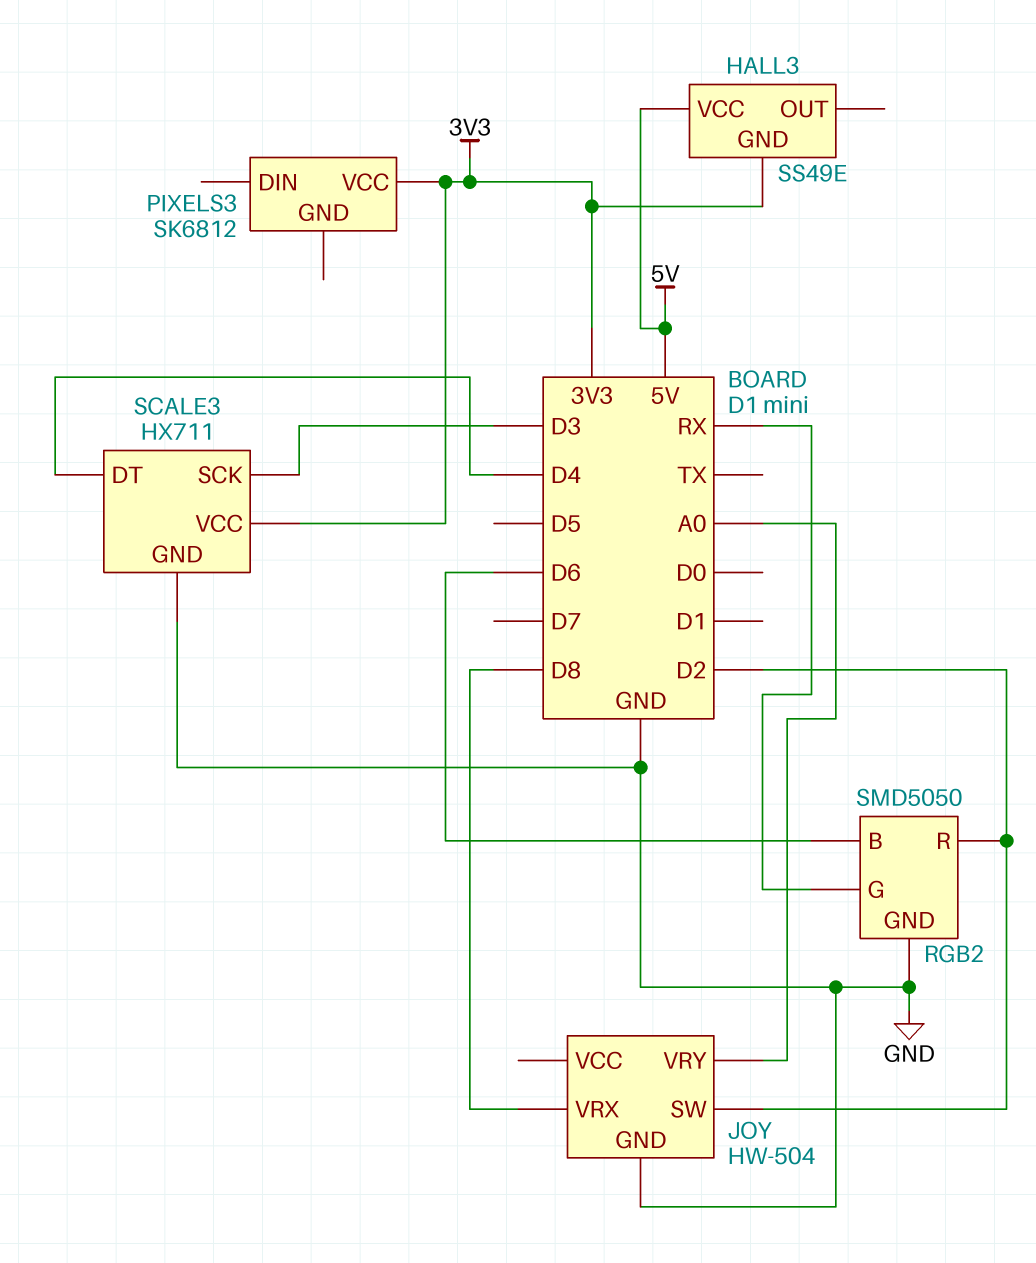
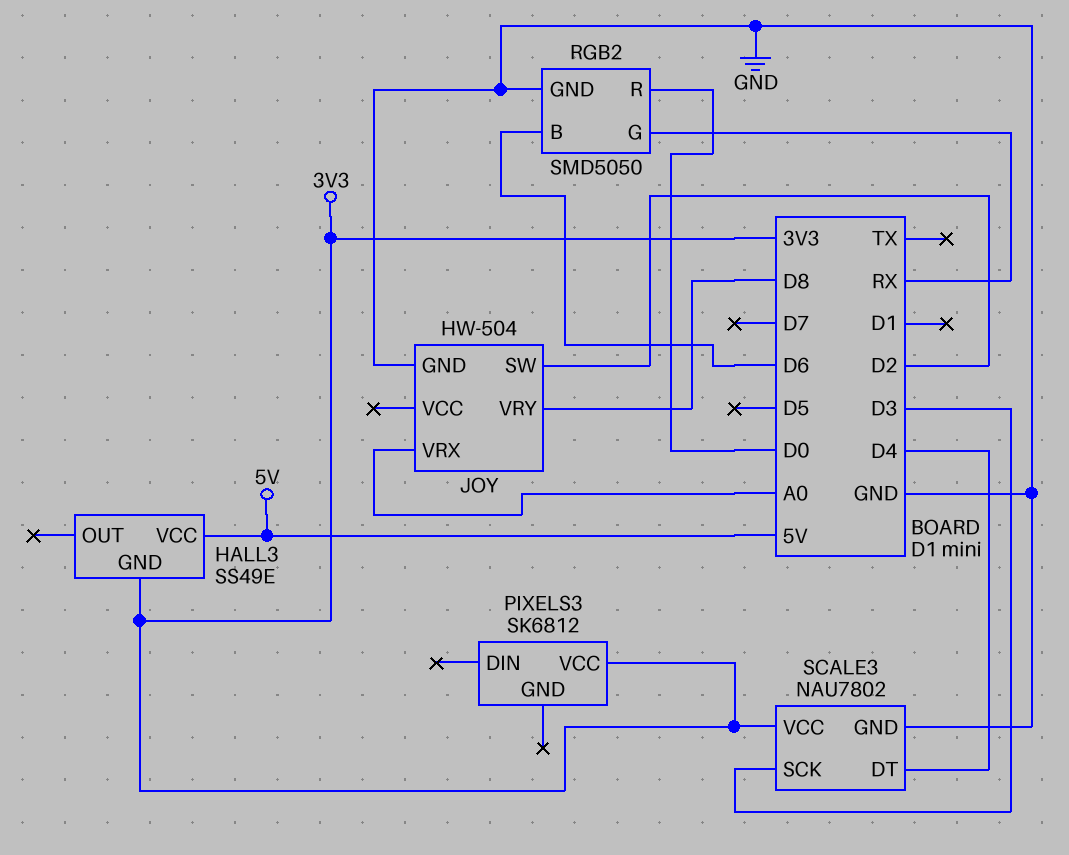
JOY pin VRX: D8 -> A0
JOY pin VRY: A0 -> D8
RGB2 pin R: D2 -> D0
SCALE3: HX711 -> NAU7802

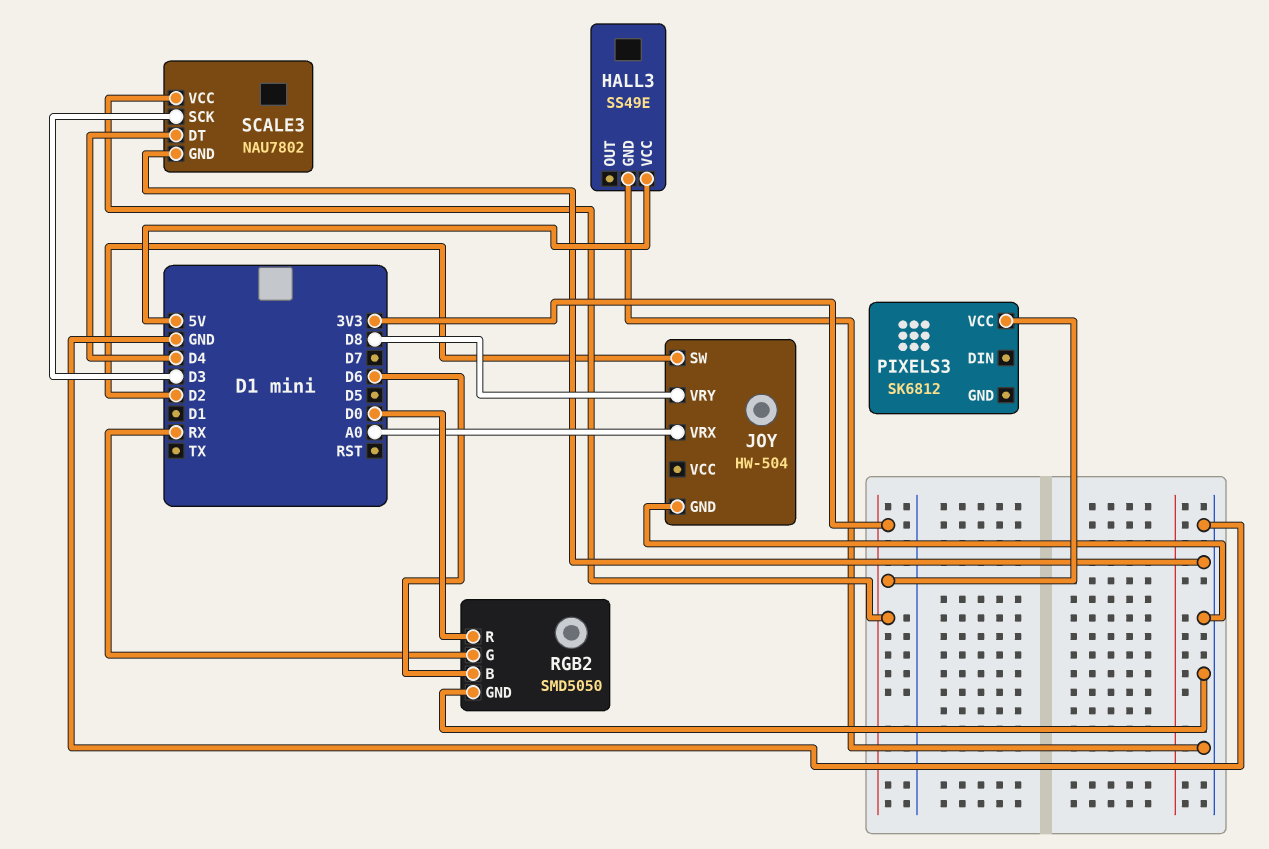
HALL3 pin GND: 3V3 -> GND

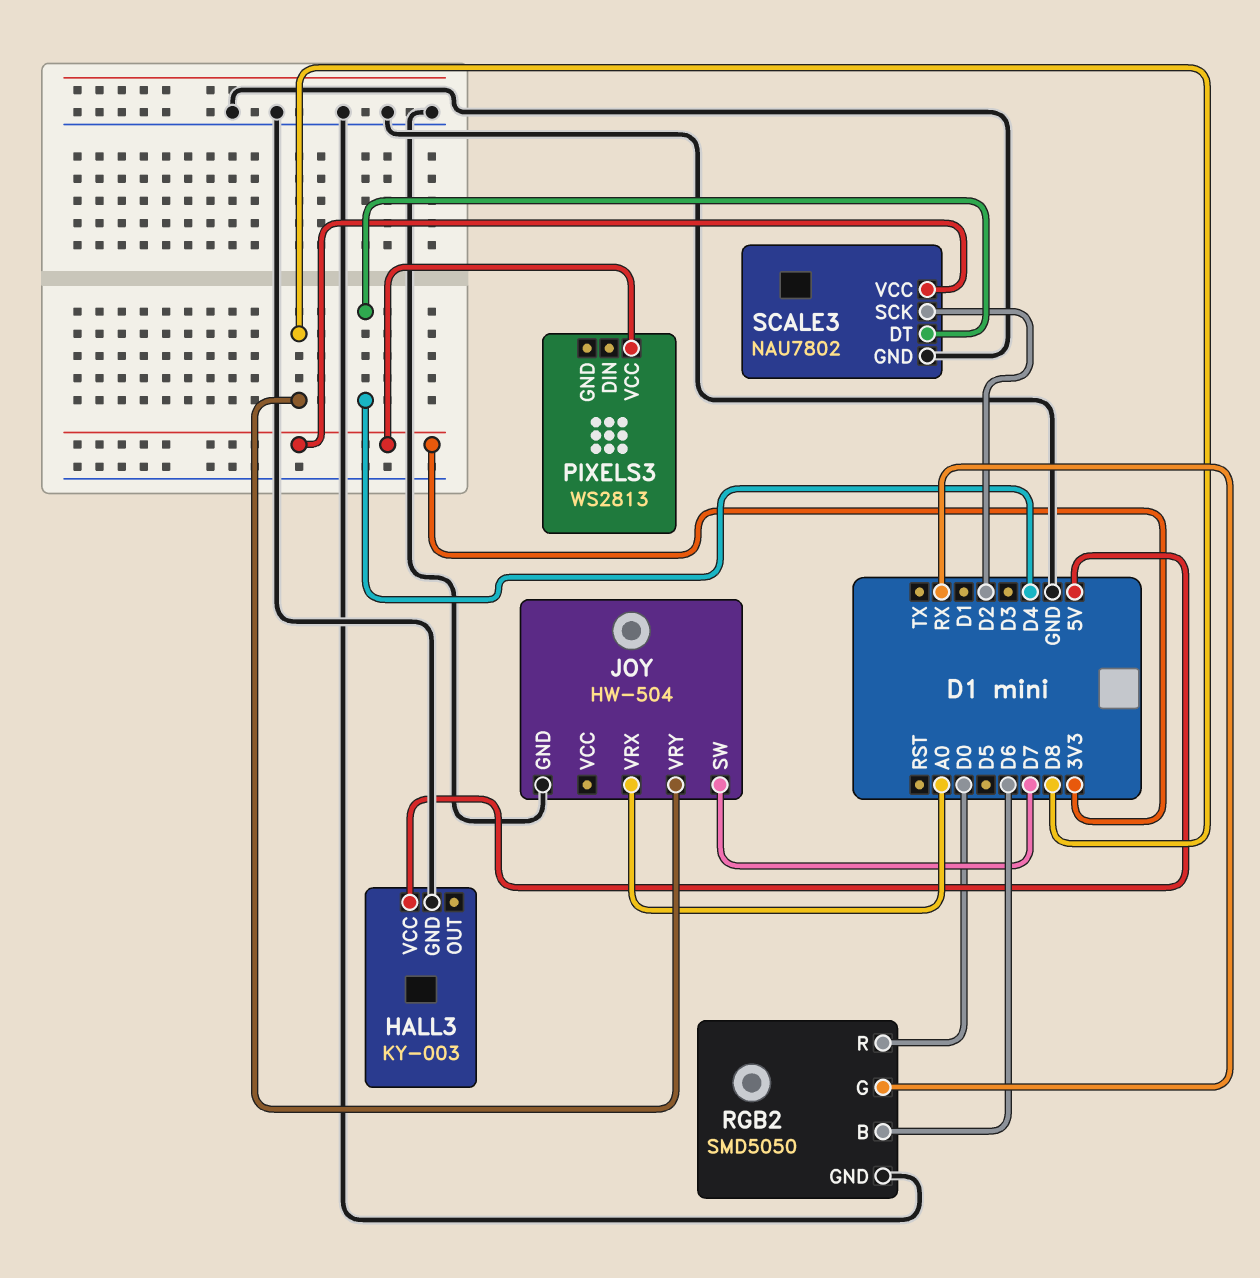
HALL3: SS49E -> KY-003
JOY pin SW: D2 -> D7
PIXELS3: SK6812 -> WS2813
SCALE3 pin SCK: D3 -> D2

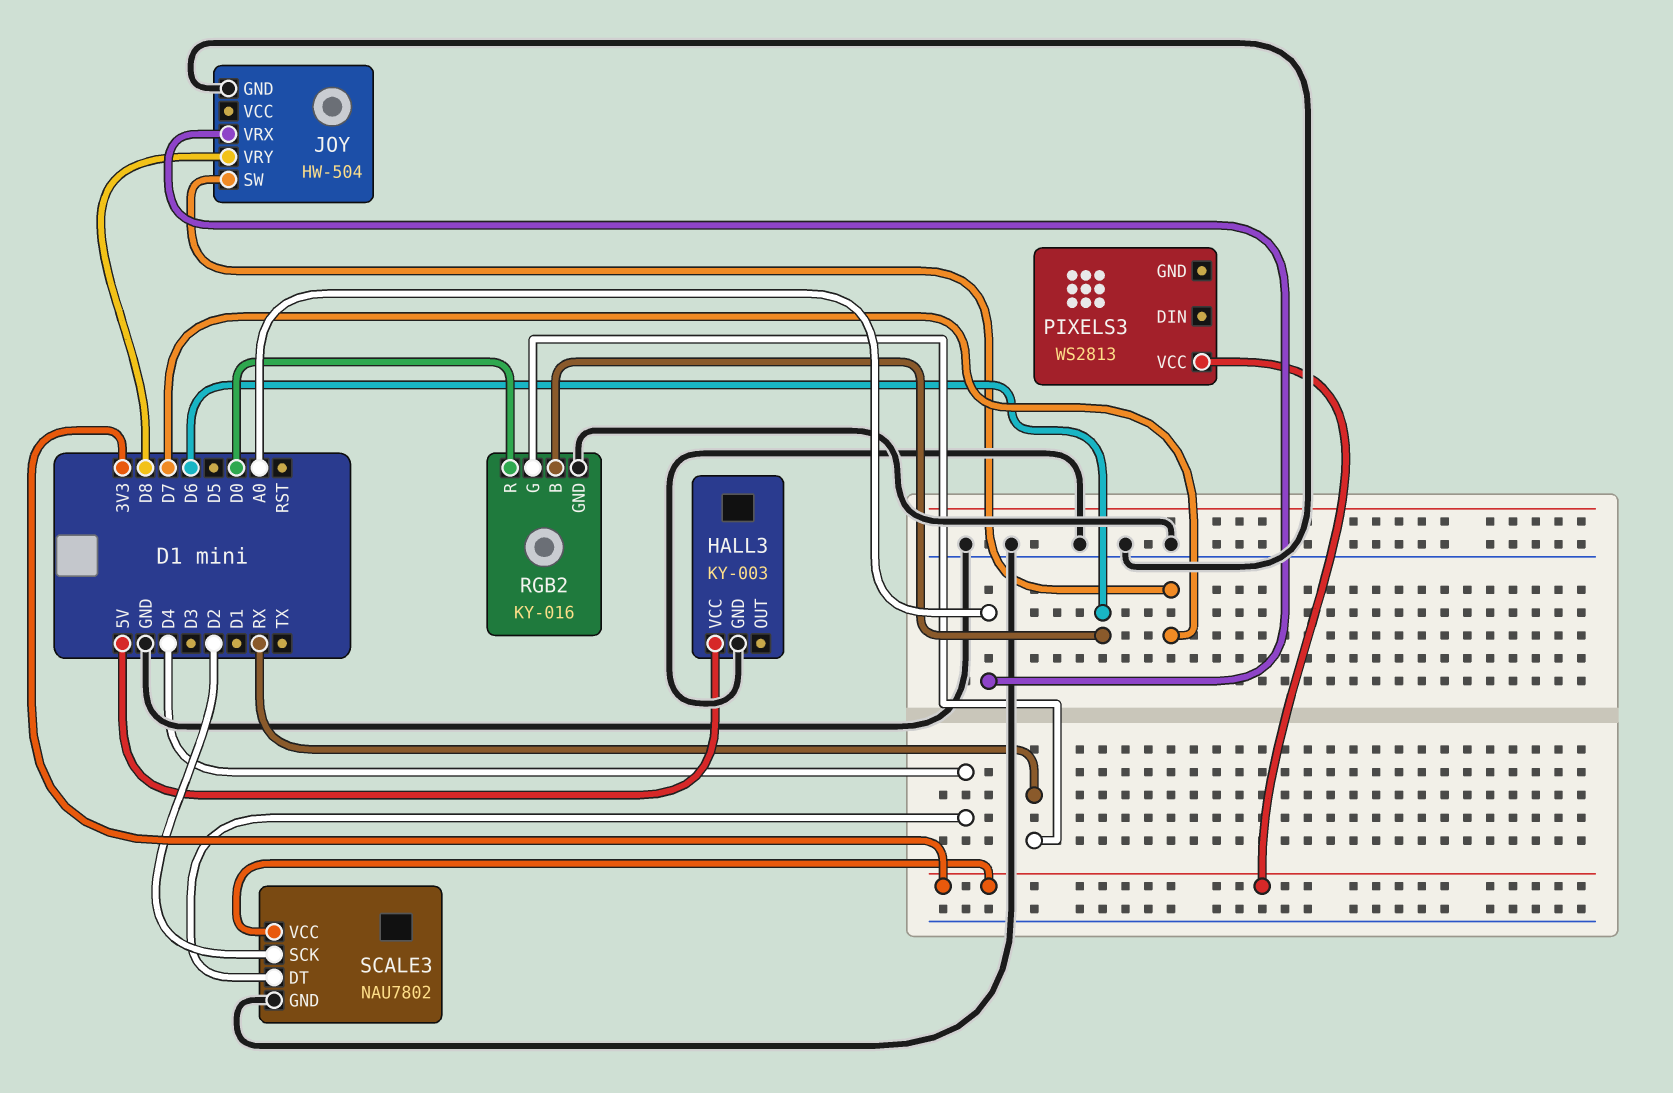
RGB2: SMD5050 -> KY-016

